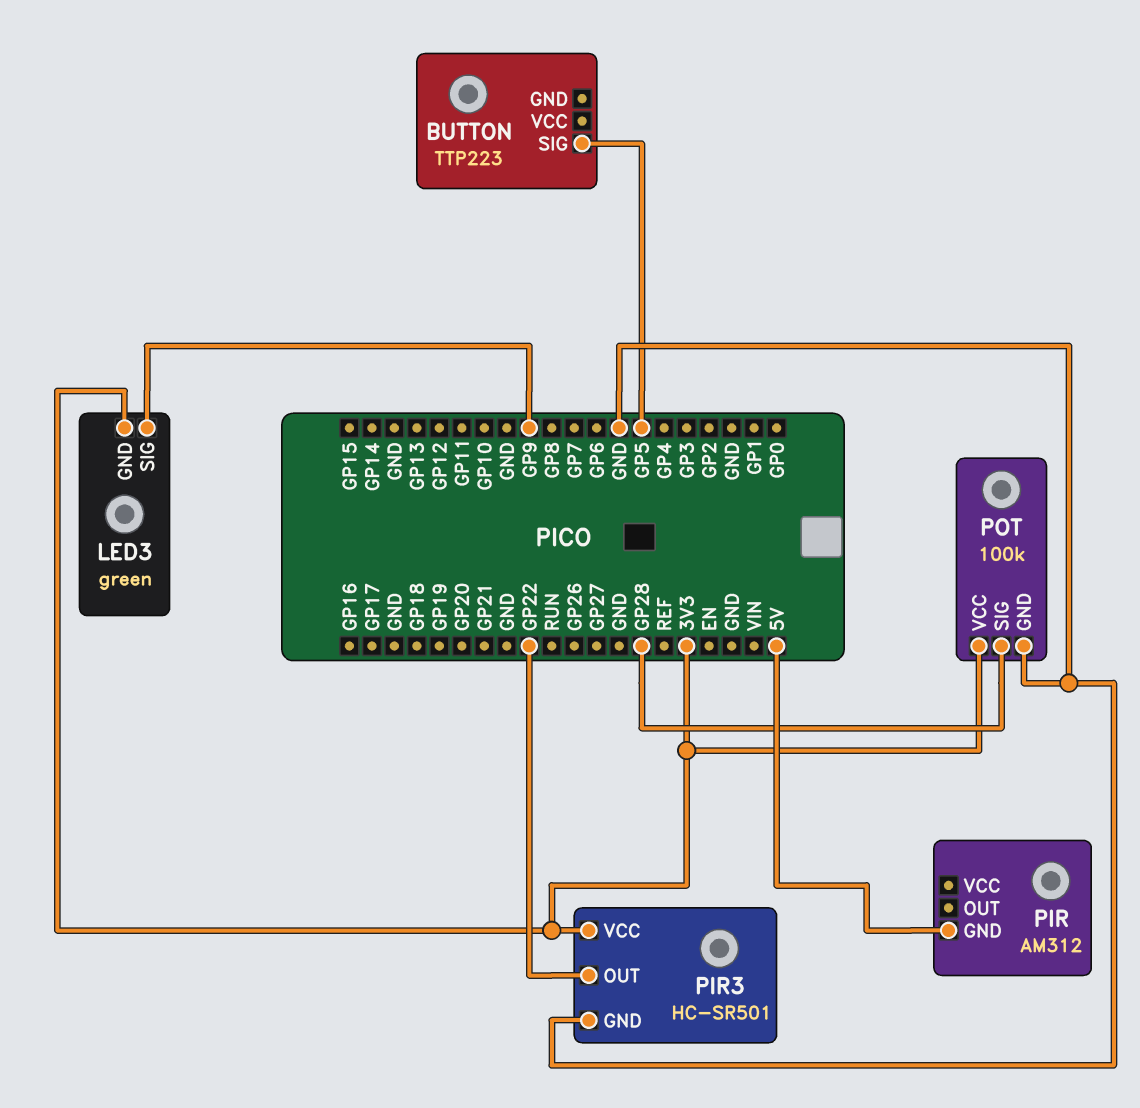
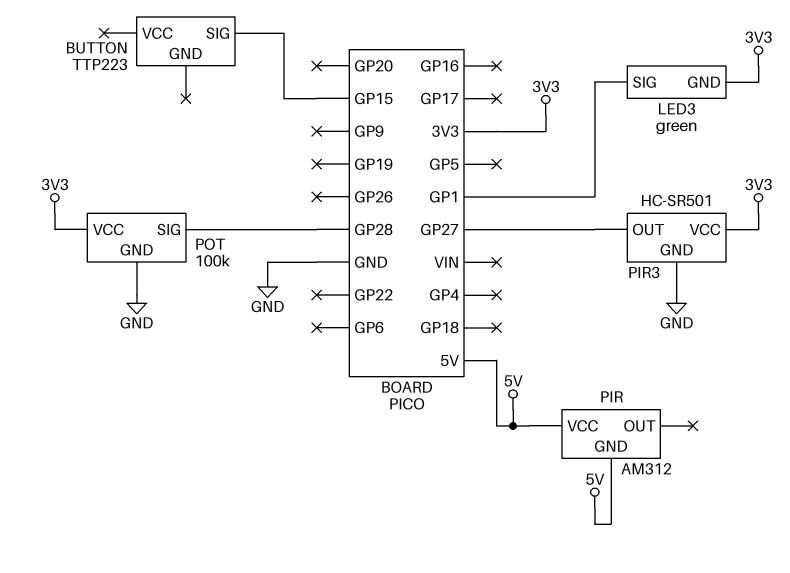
BUTTON pin SIG: GP5 -> GP15
LED3 pin SIG: GP9 -> GP1
PIR pin VCC: none -> 5V
PIR3 pin OUT: GP22 -> GP27

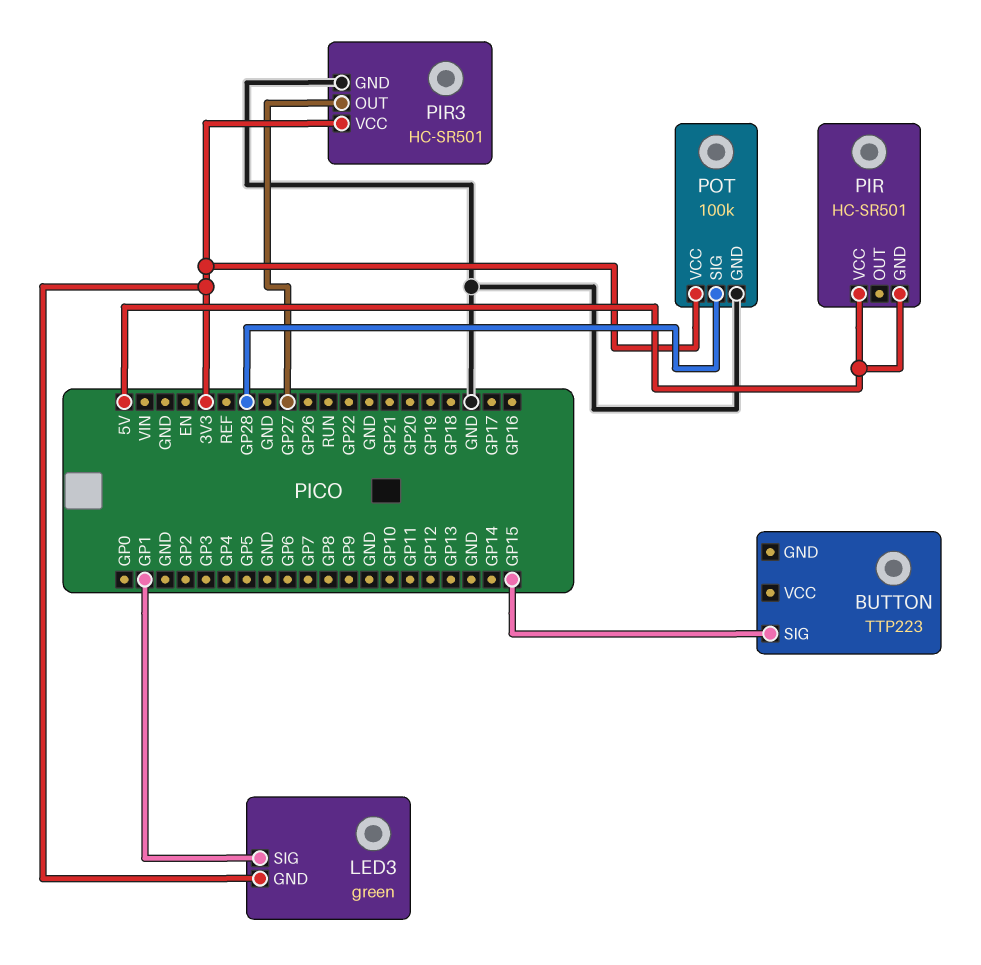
PIR: AM312 -> HC-SR501

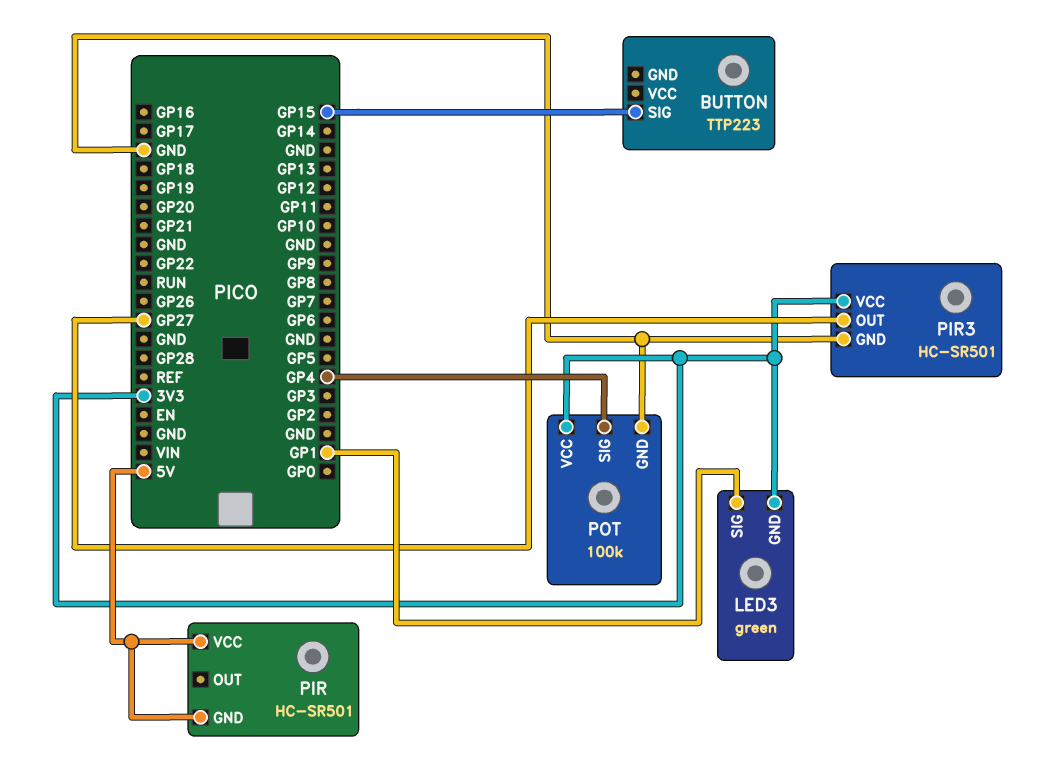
POT pin SIG: GP28 -> GP4

